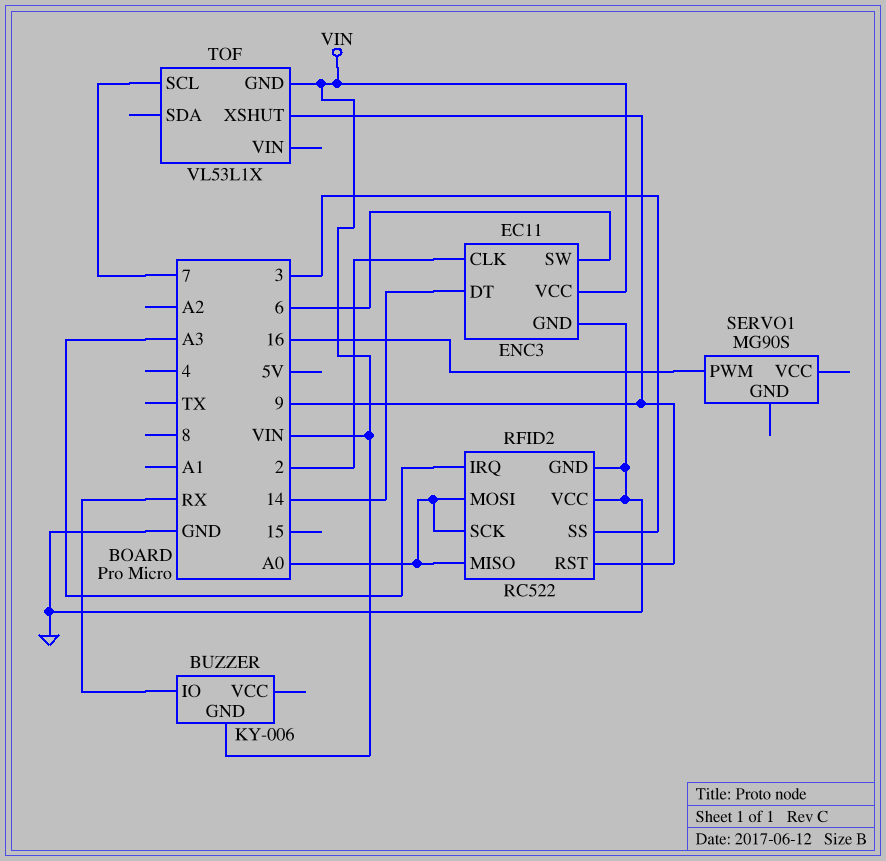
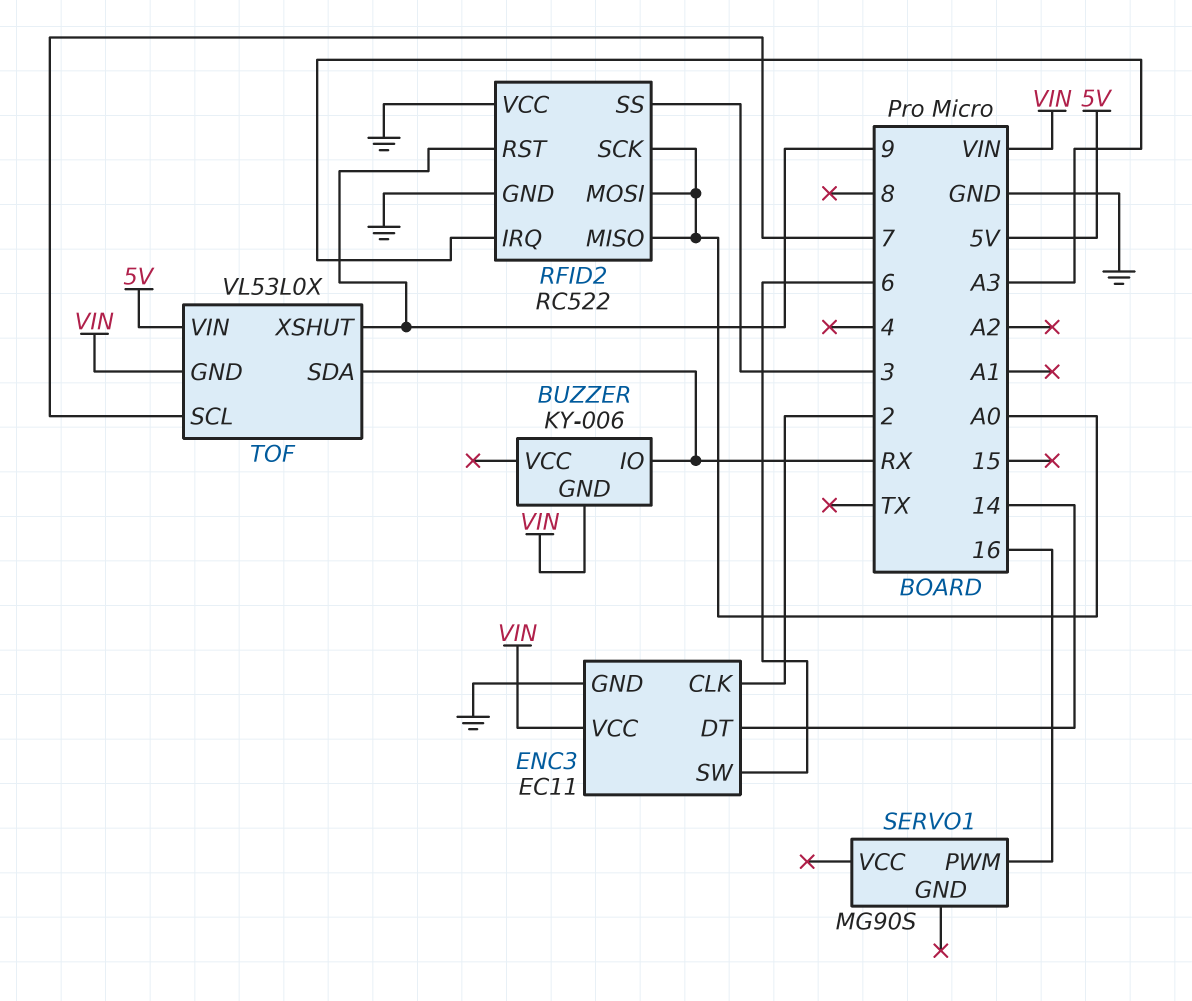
TOF: VL53L1X -> VL53L0X
TOF pin SDA: none -> RX
TOF pin VIN: none -> 5V

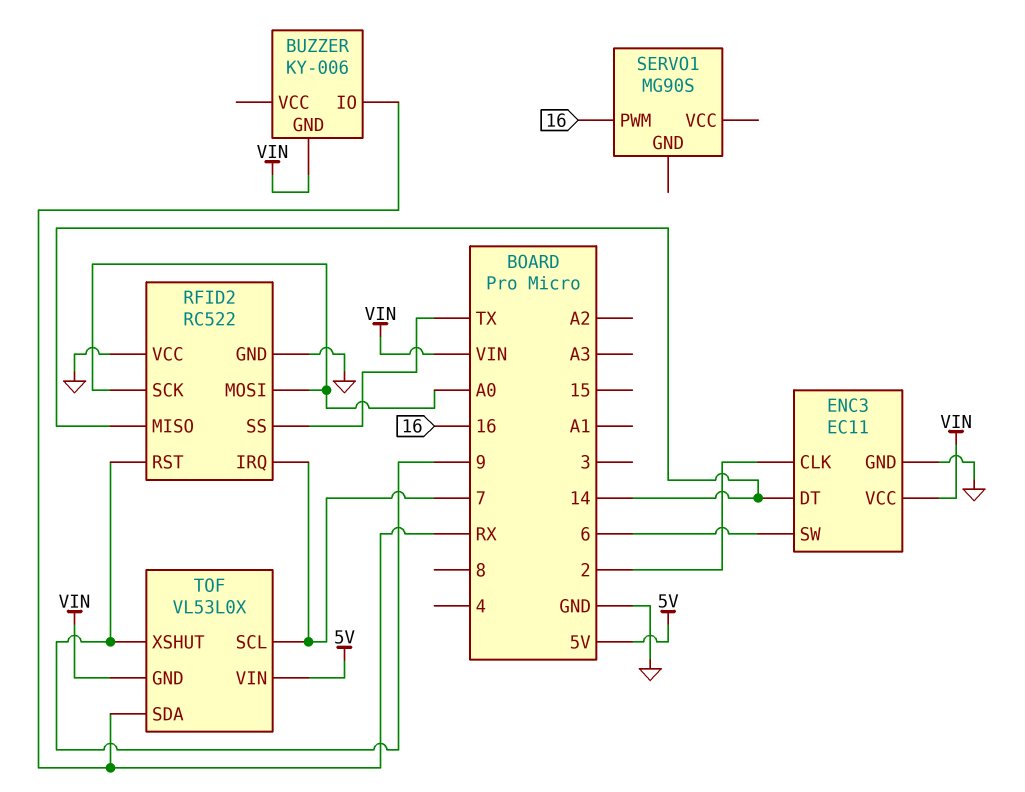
RFID2 pin IRQ: A3 -> 7
RFID2 pin MISO: A0 -> 14
RFID2 pin SS: 3 -> TX

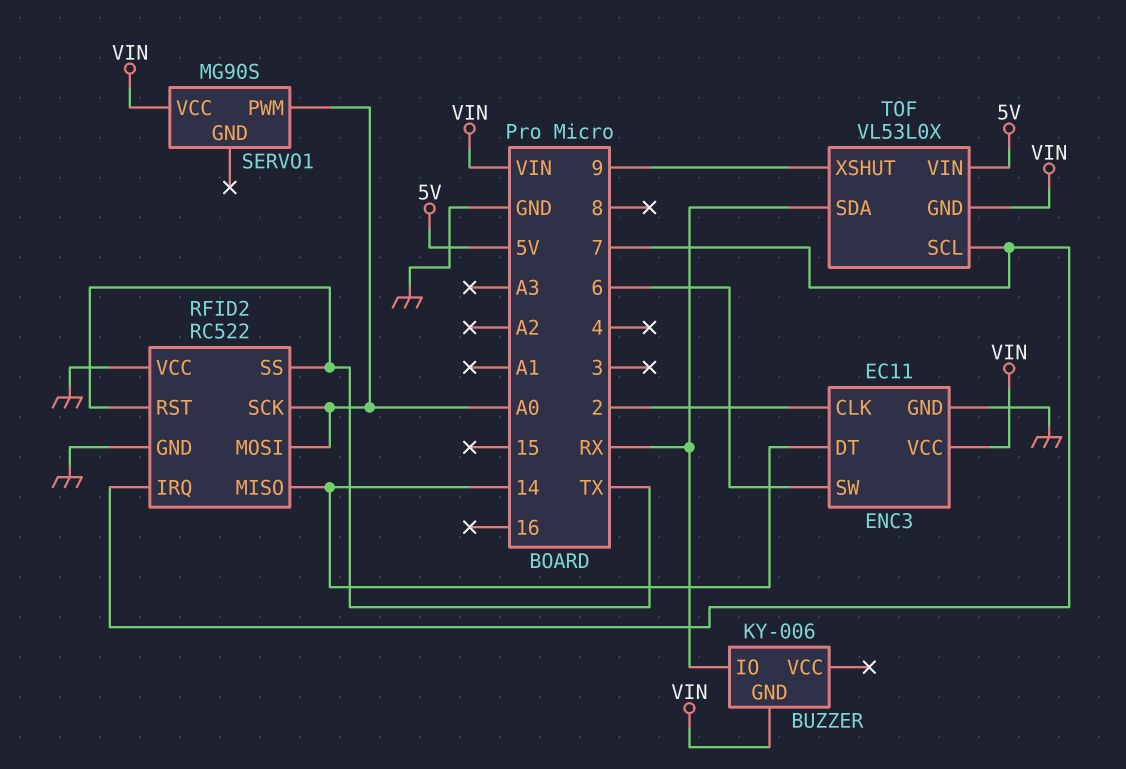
RFID2 pin RST: 9 -> TX
SERVO1 pin PWM: 16 -> A0
SERVO1 pin VCC: none -> VIN

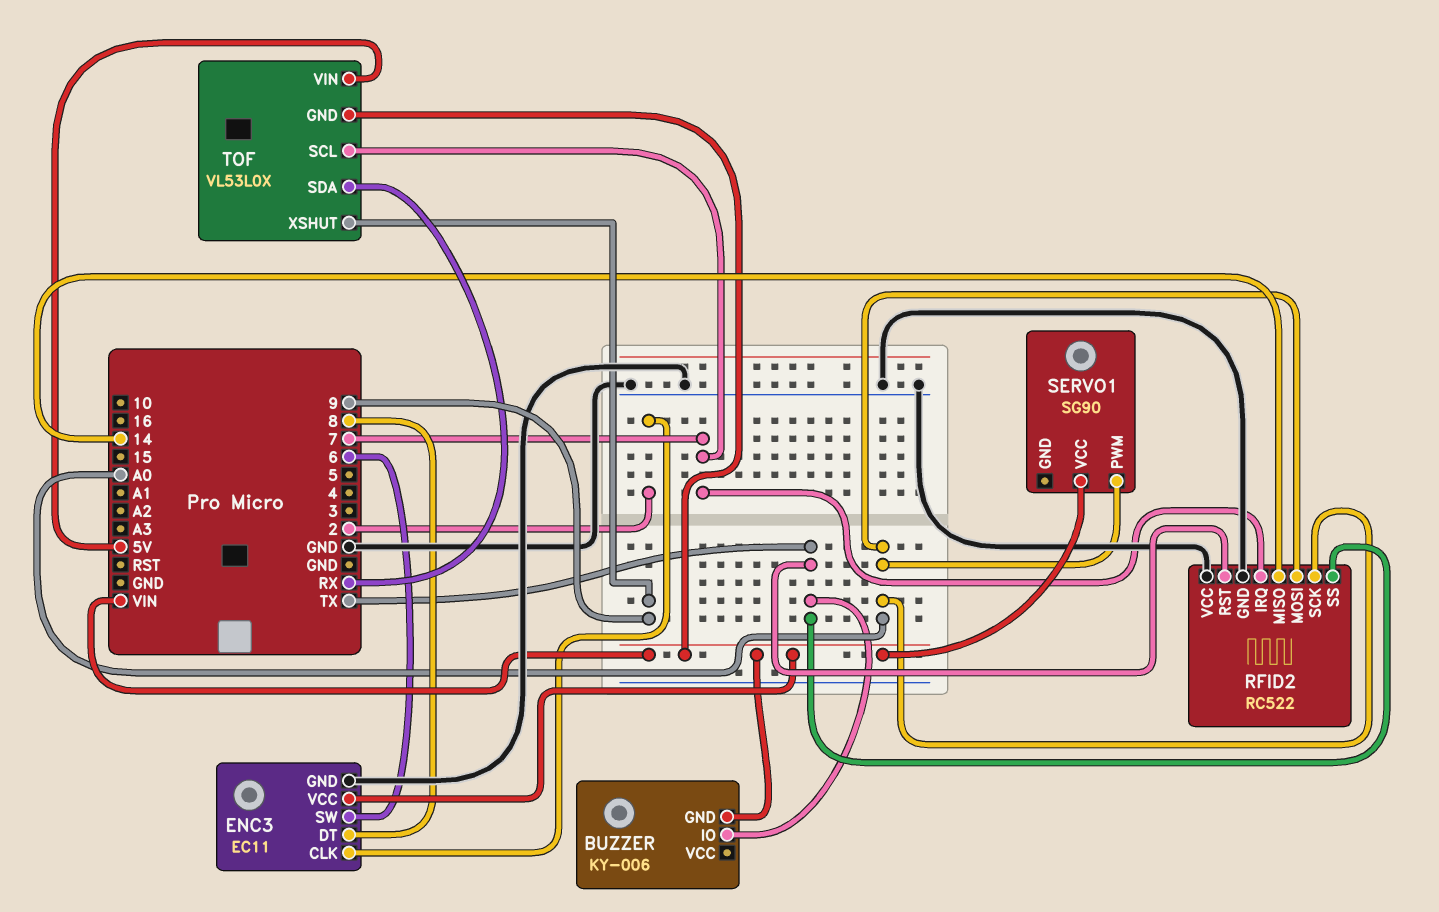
BUZZER pin IO: RX -> TX
ENC3 pin DT: 14 -> 8
SERVO1: MG90S -> SG90

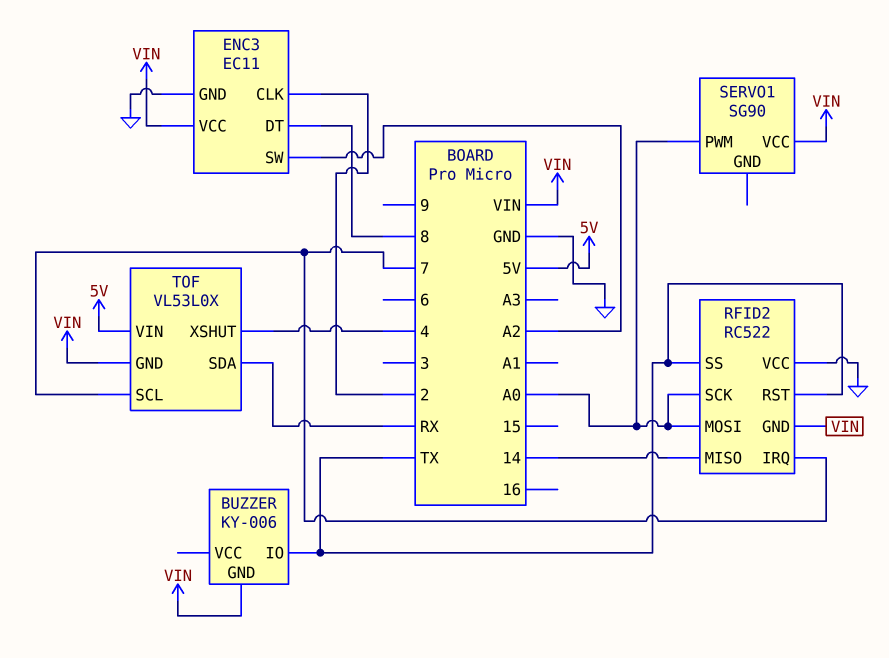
ENC3 pin SW: 6 -> A2
RFID2 pin GND: GND -> VIN
TOF pin XSHUT: 9 -> 4

